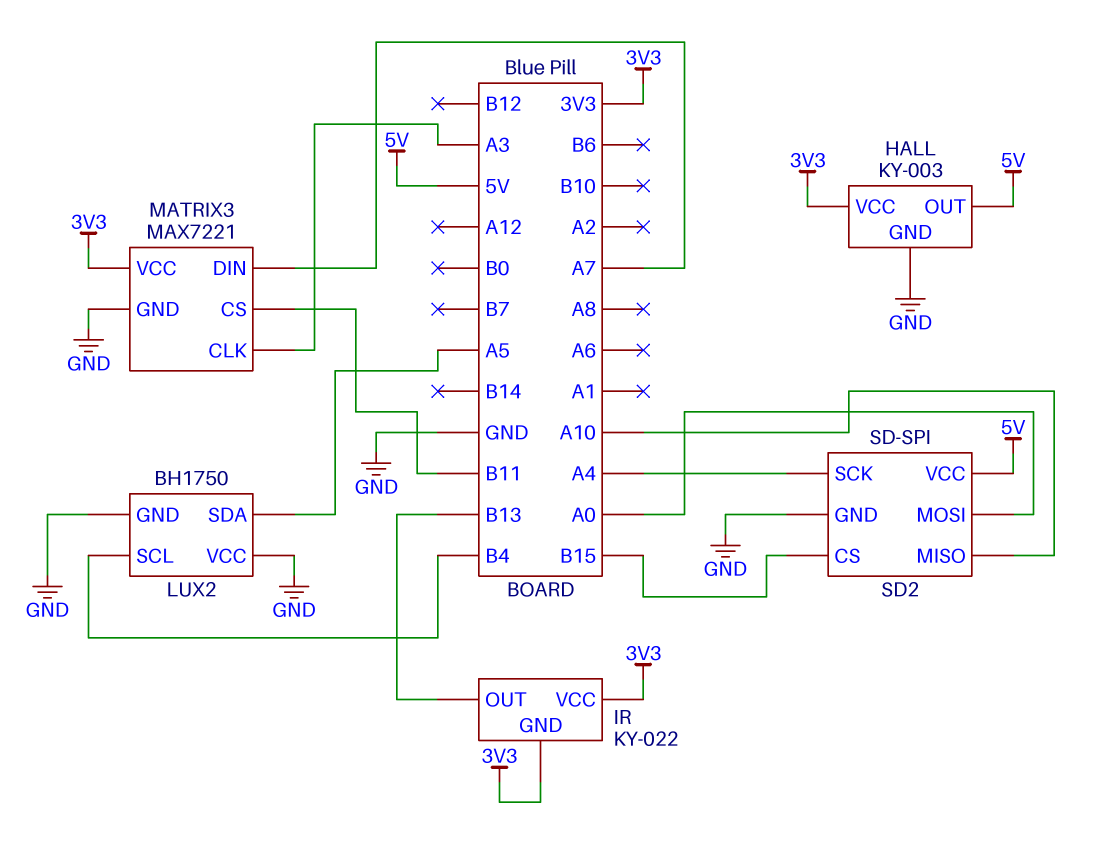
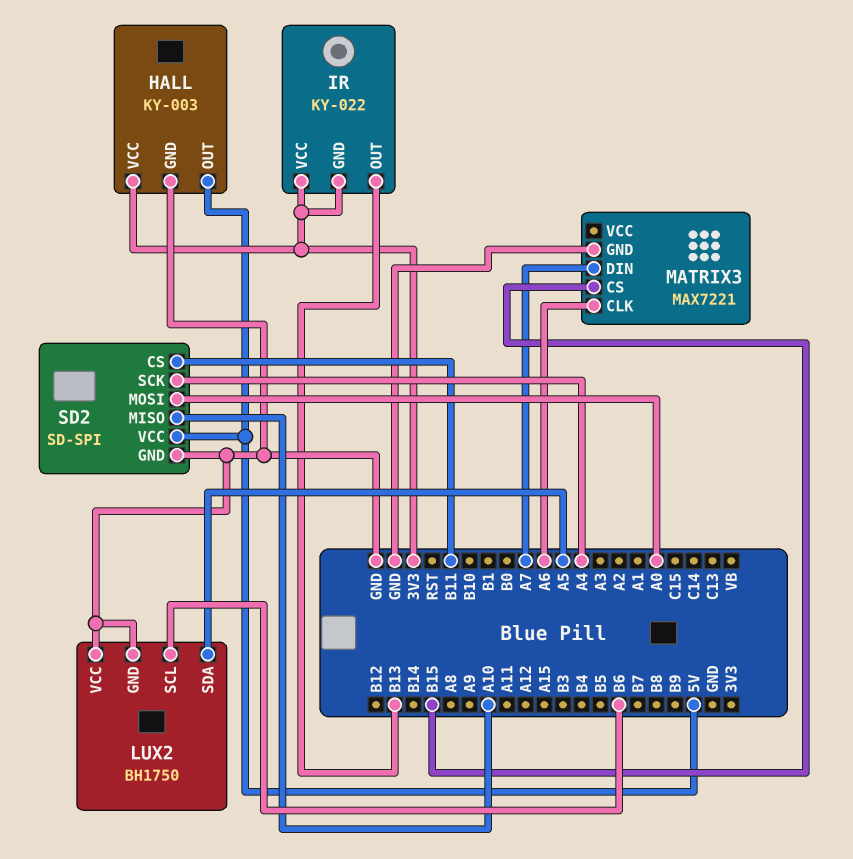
LUX2 pin SCL: B4 -> B6
MATRIX3 pin CLK: A3 -> A6
MATRIX3 pin CS: B11 -> B15
MATRIX3 pin VCC: 3V3 -> none
SD2 pin CS: B15 -> B11

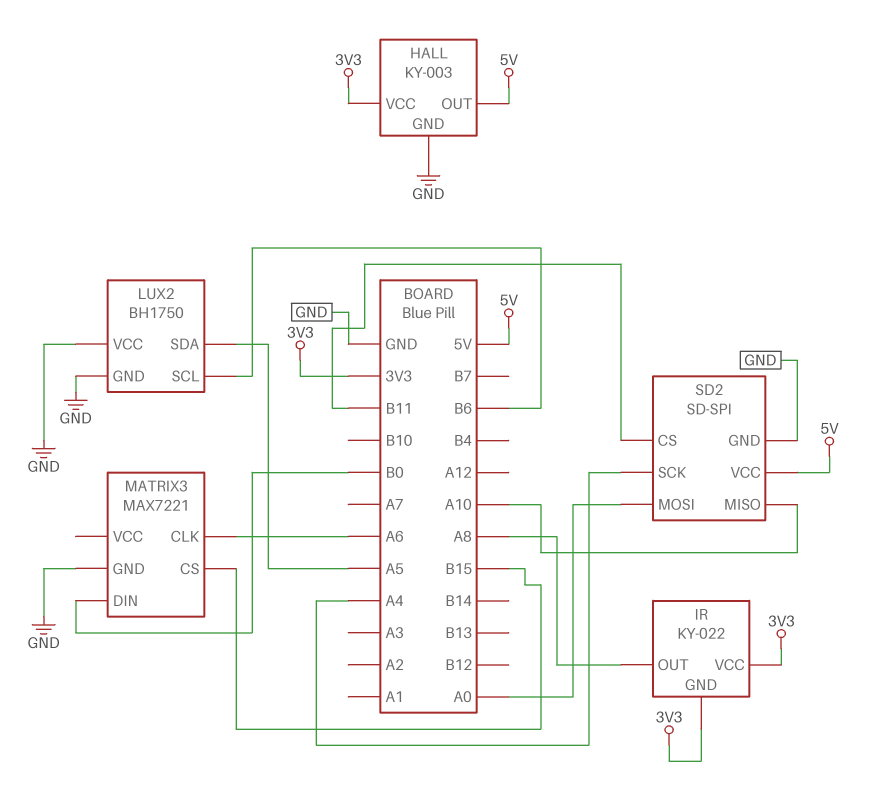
IR pin OUT: B13 -> A8
MATRIX3 pin DIN: A7 -> B0

